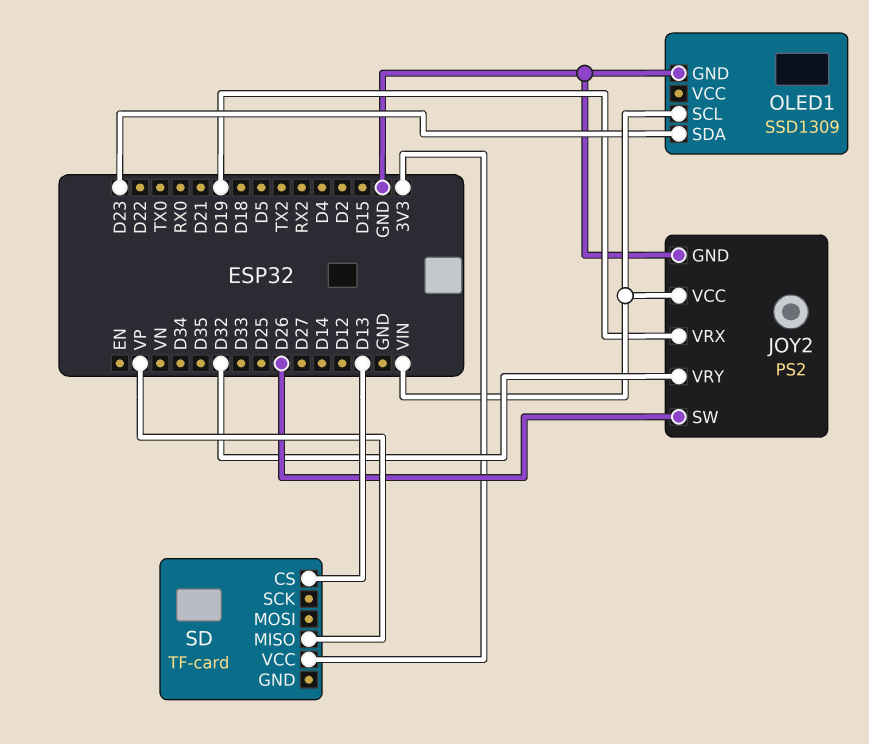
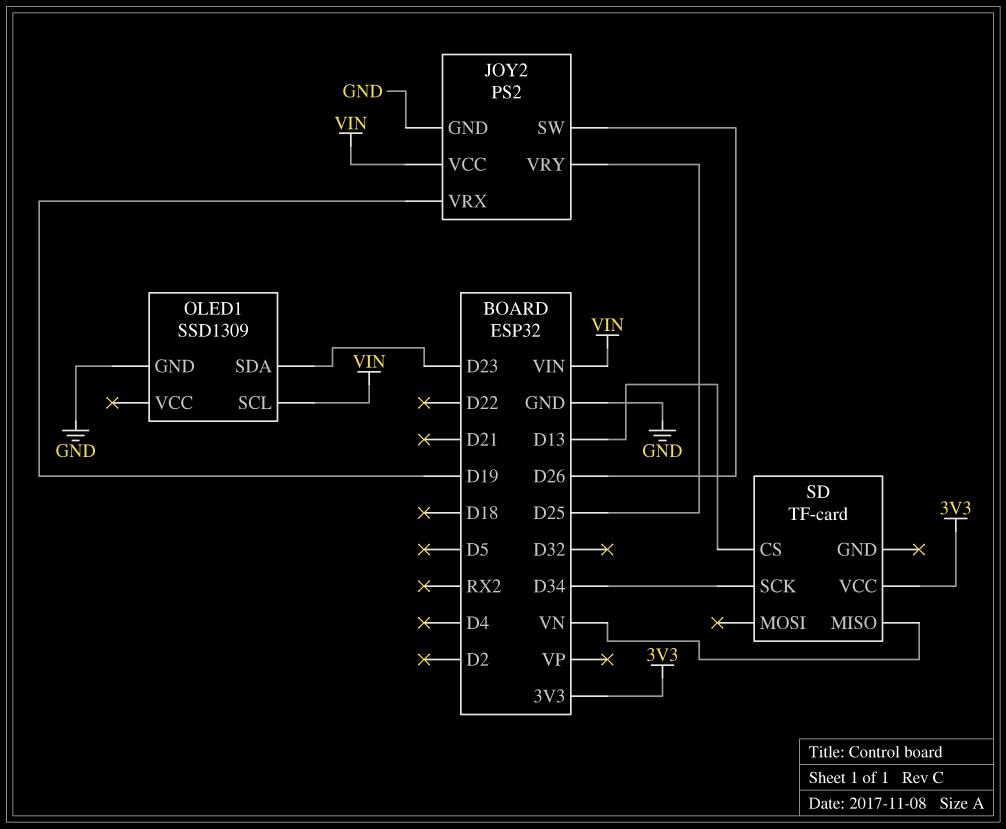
JOY2 pin VRY: D32 -> D25
SD pin MISO: VP -> VN
SD pin SCK: none -> D34

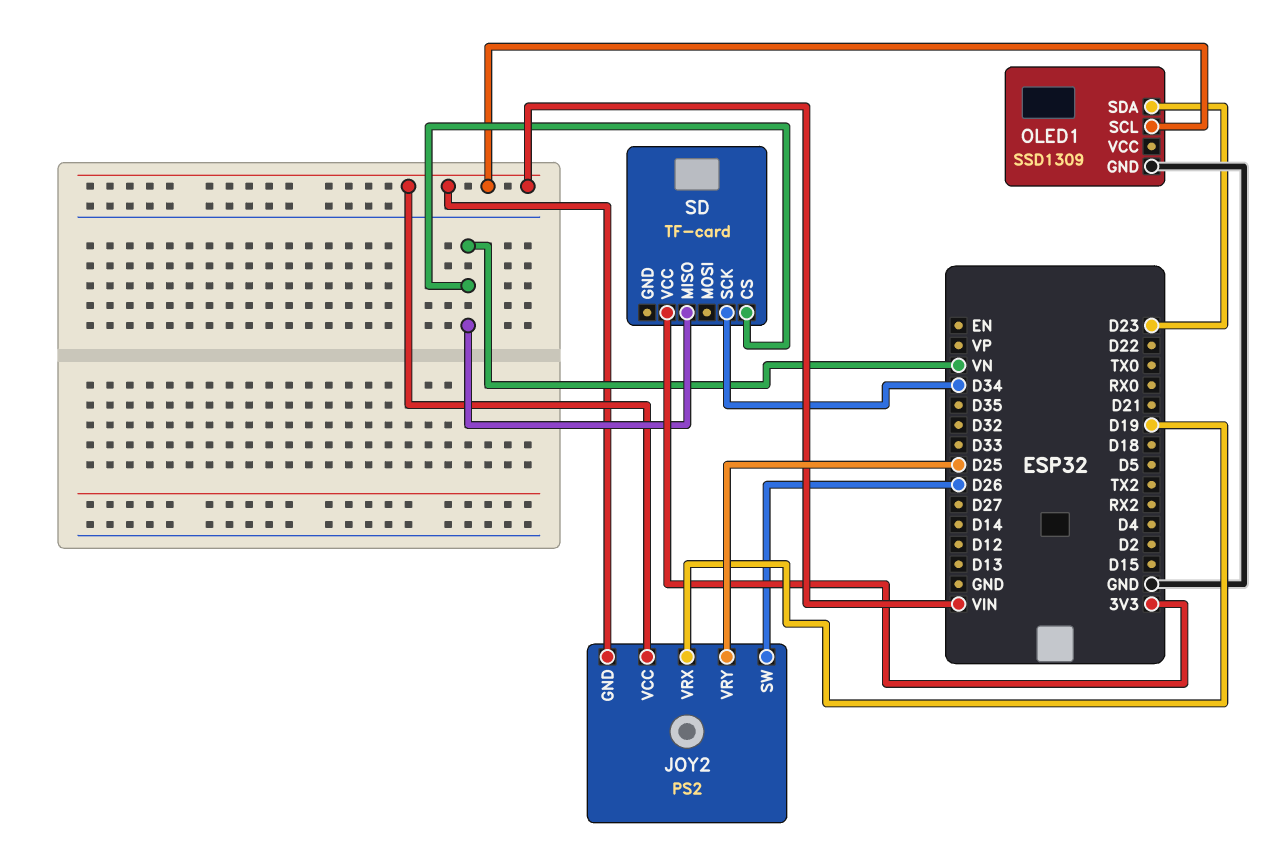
JOY2 pin GND: GND -> VIN
SD pin CS: D13 -> VN

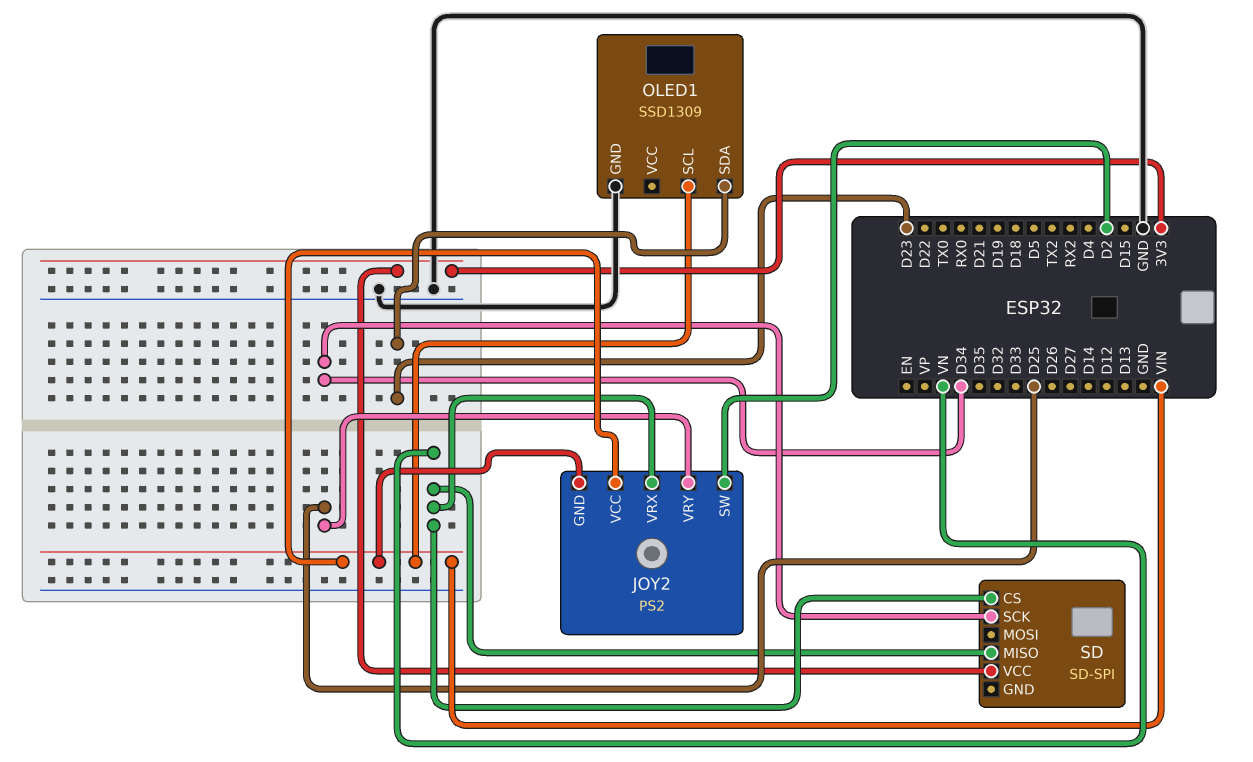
JOY2 pin SW: D26 -> D2
JOY2 pin VRX: D19 -> VN
SD: TF-card -> SD-SPI

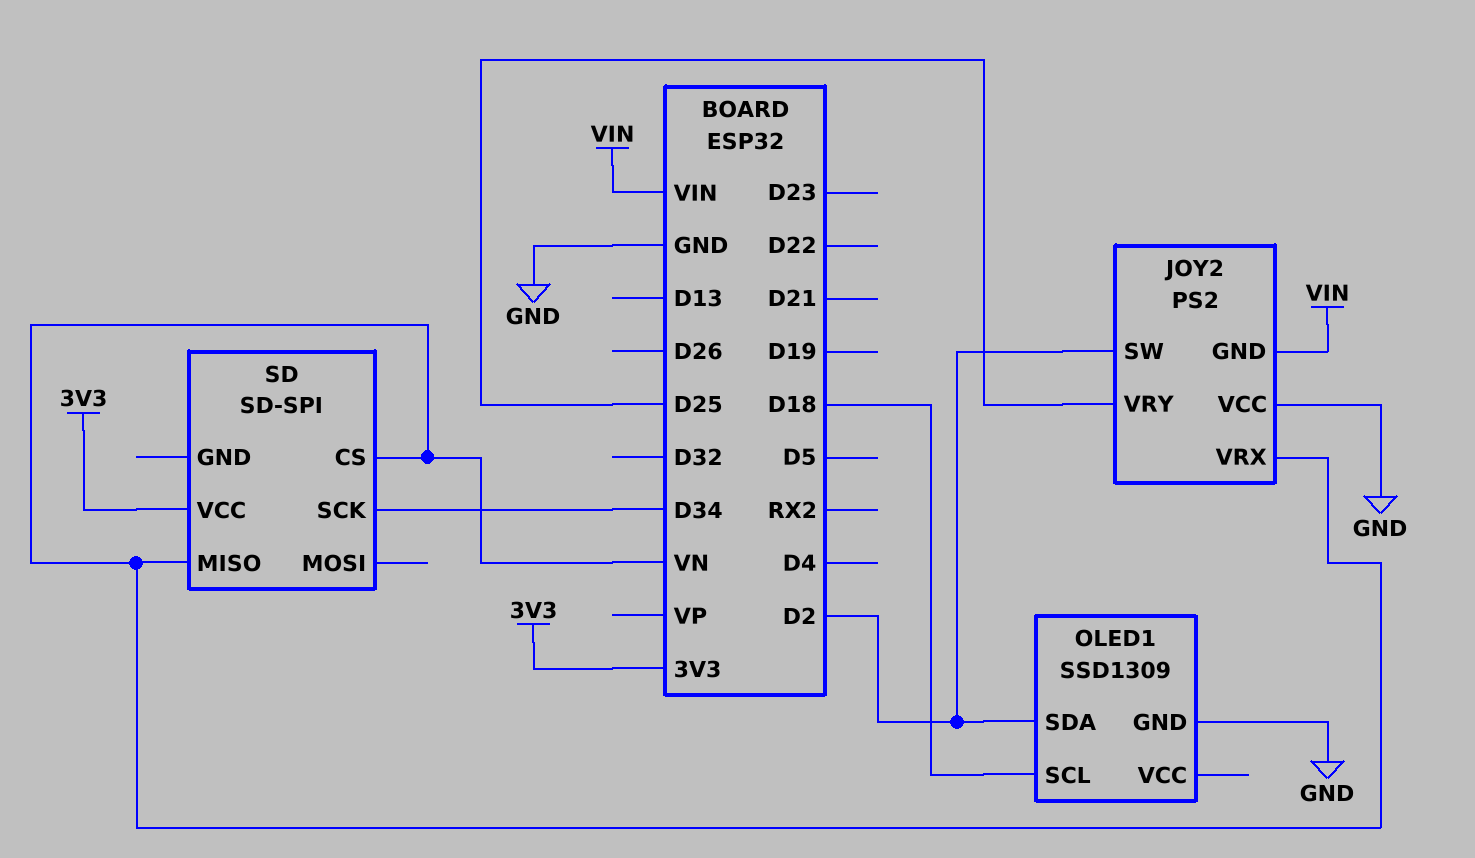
JOY2 pin VCC: VIN -> GND
OLED1 pin SCL: VIN -> D18
OLED1 pin SDA: D23 -> D2

